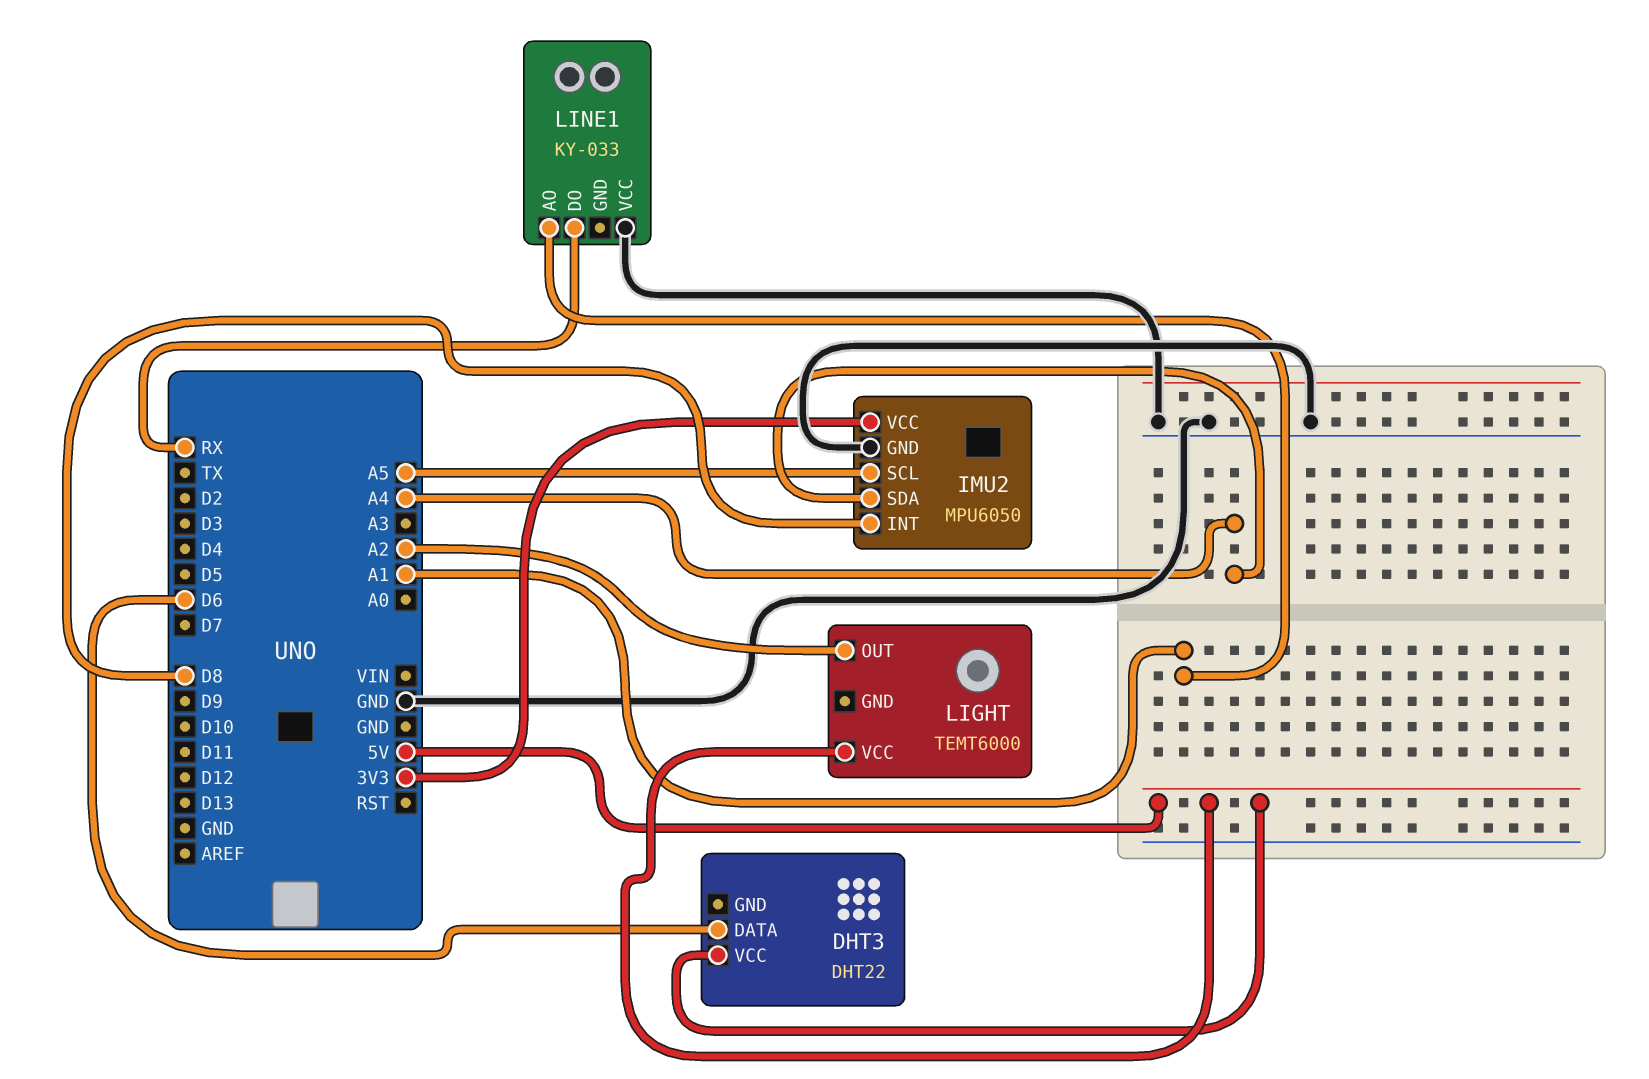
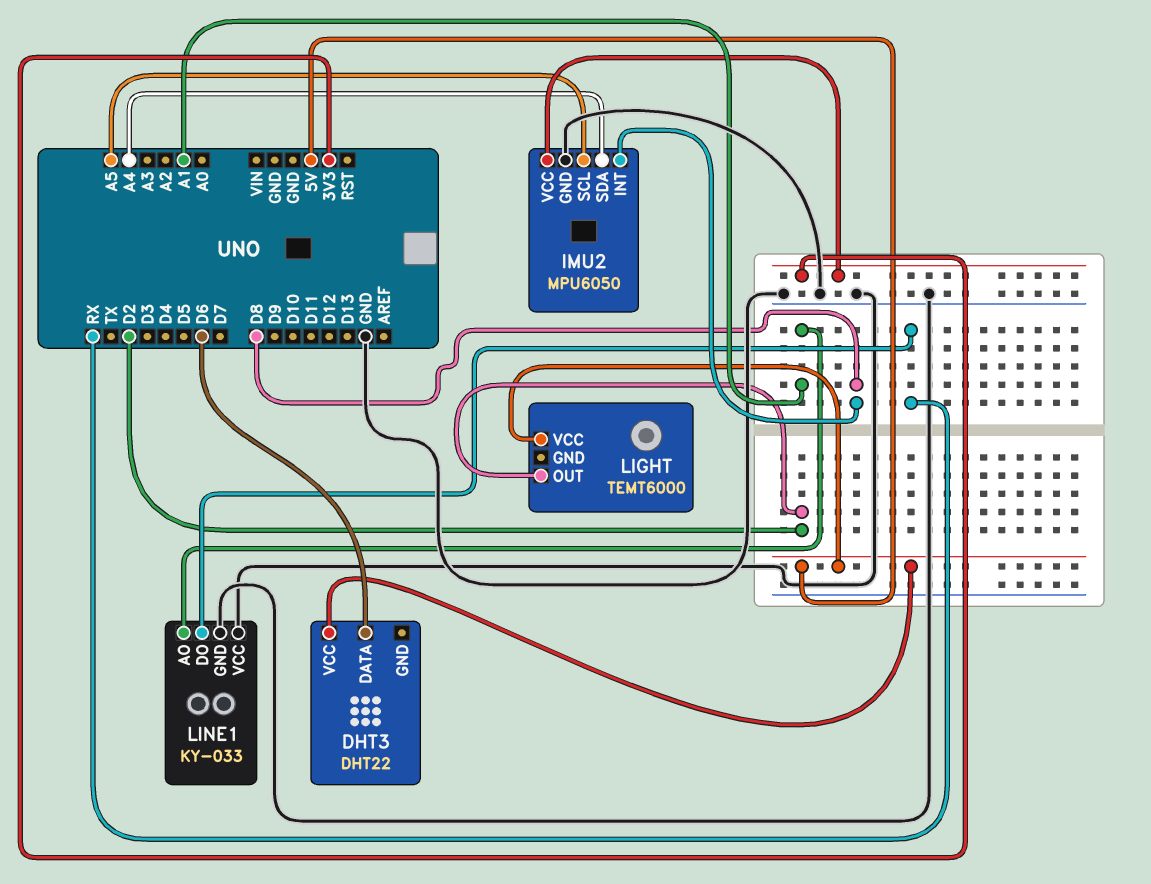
LIGHT pin OUT: A2 -> D2
LINE1 pin GND: none -> GND

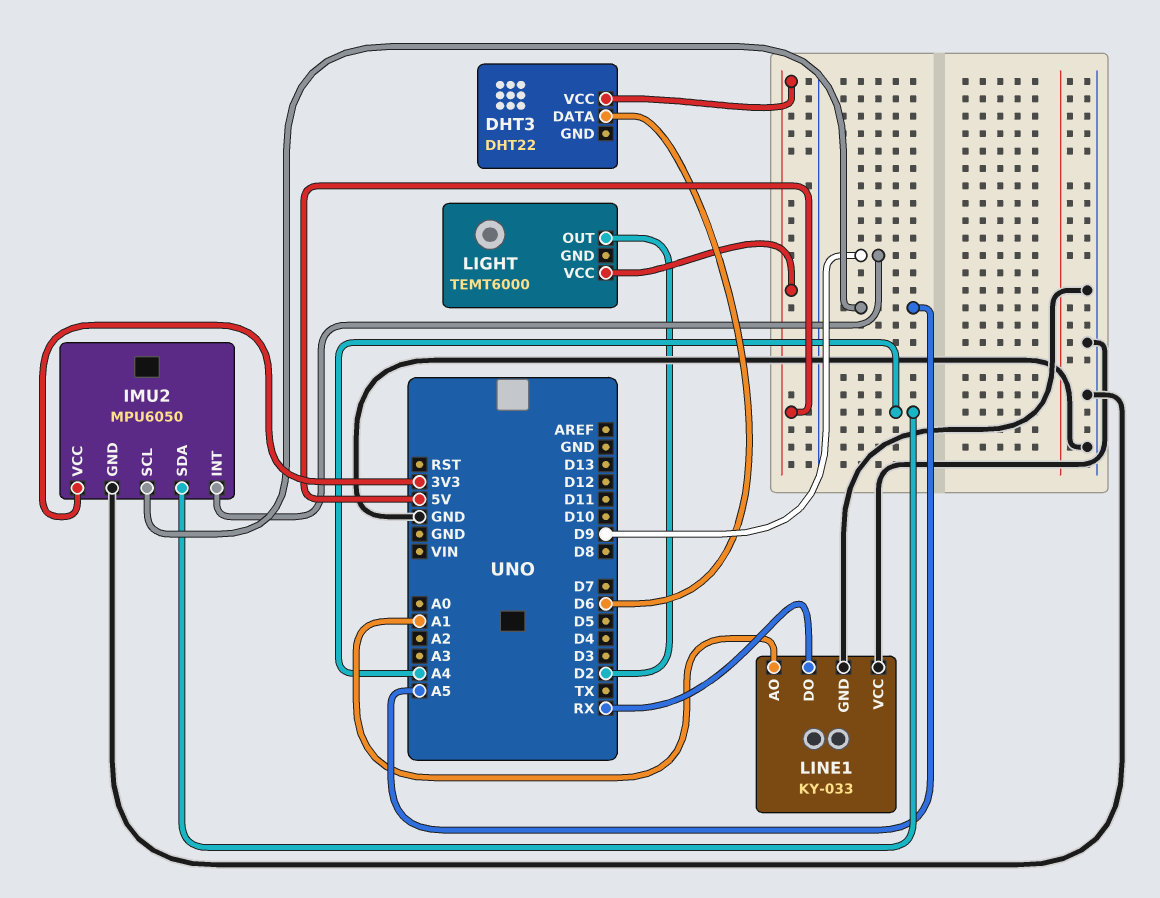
IMU2 pin INT: D8 -> D9

